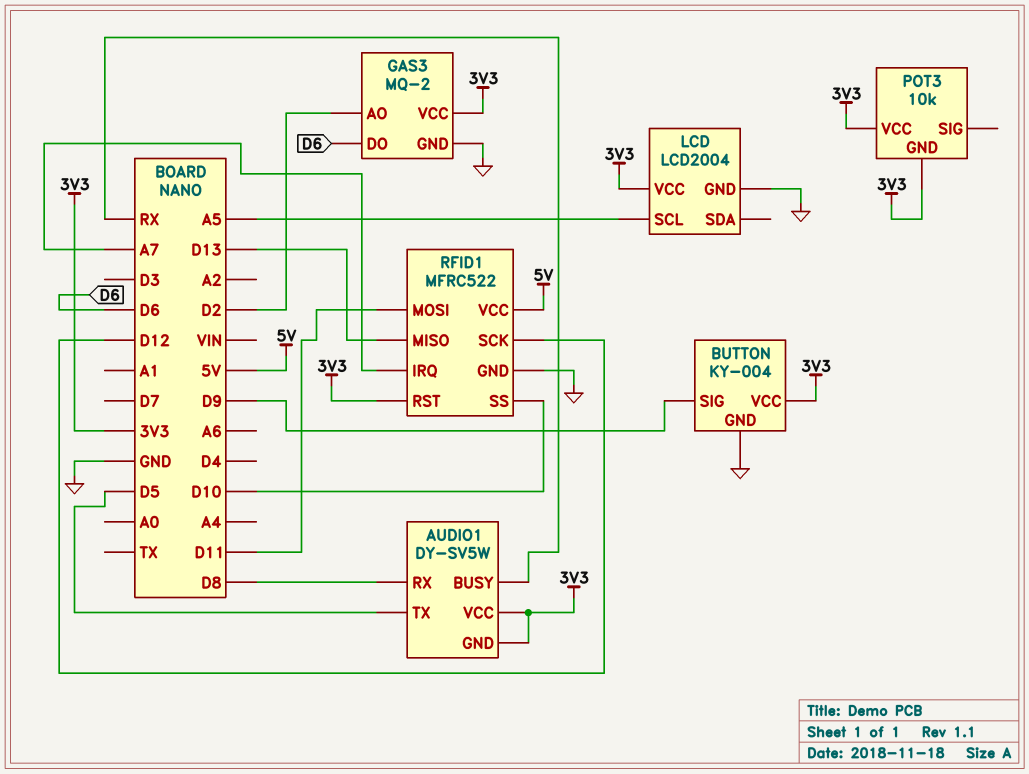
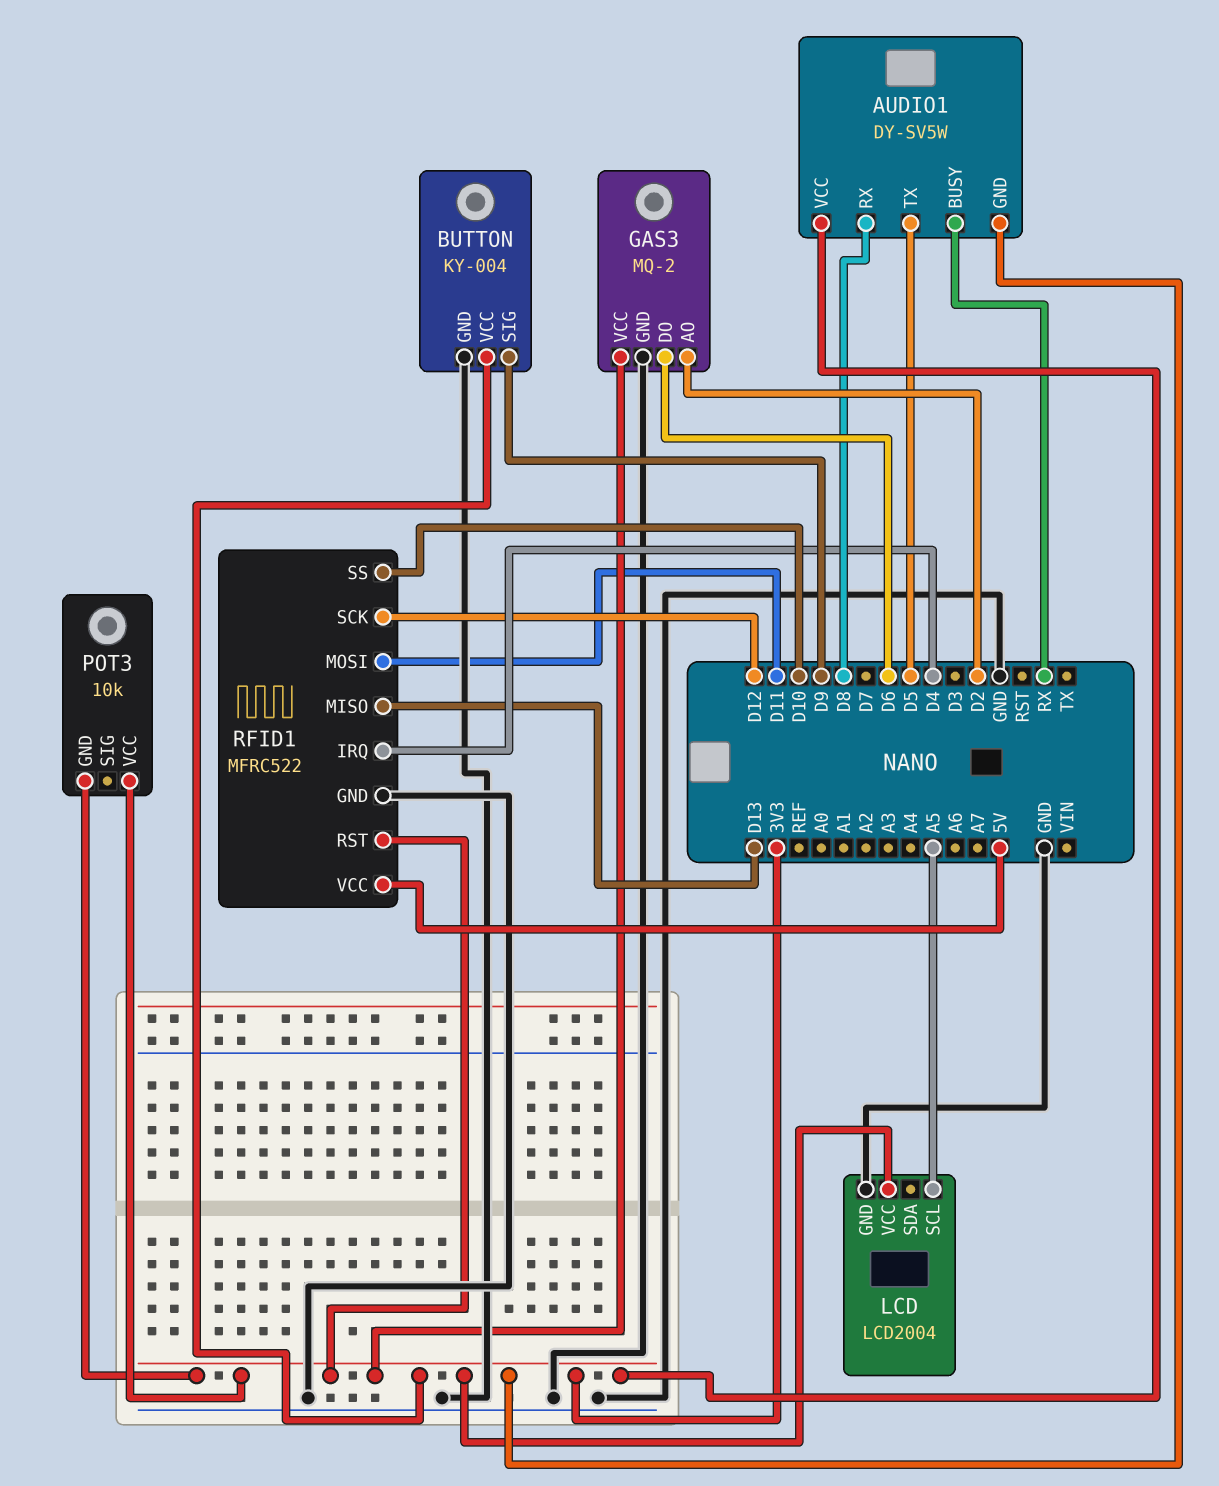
RFID1 pin IRQ: A7 -> D4

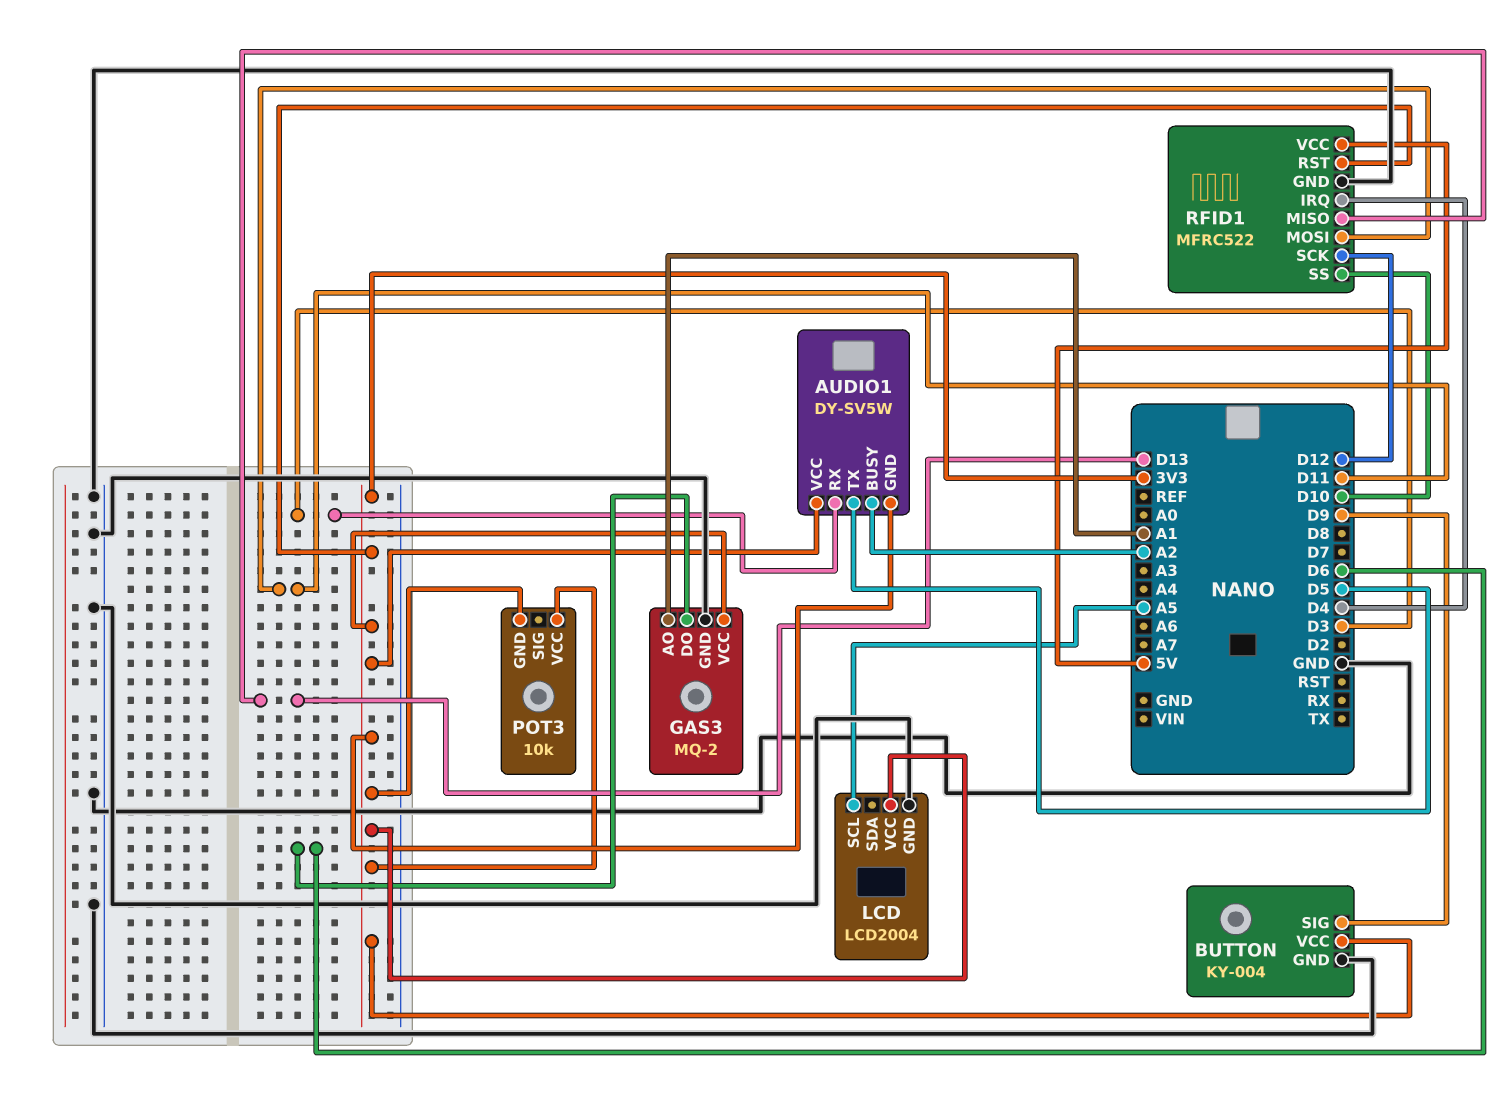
AUDIO1 pin BUSY: RX -> A2
AUDIO1 pin RX: D8 -> D3
GAS3 pin AO: D2 -> A1

